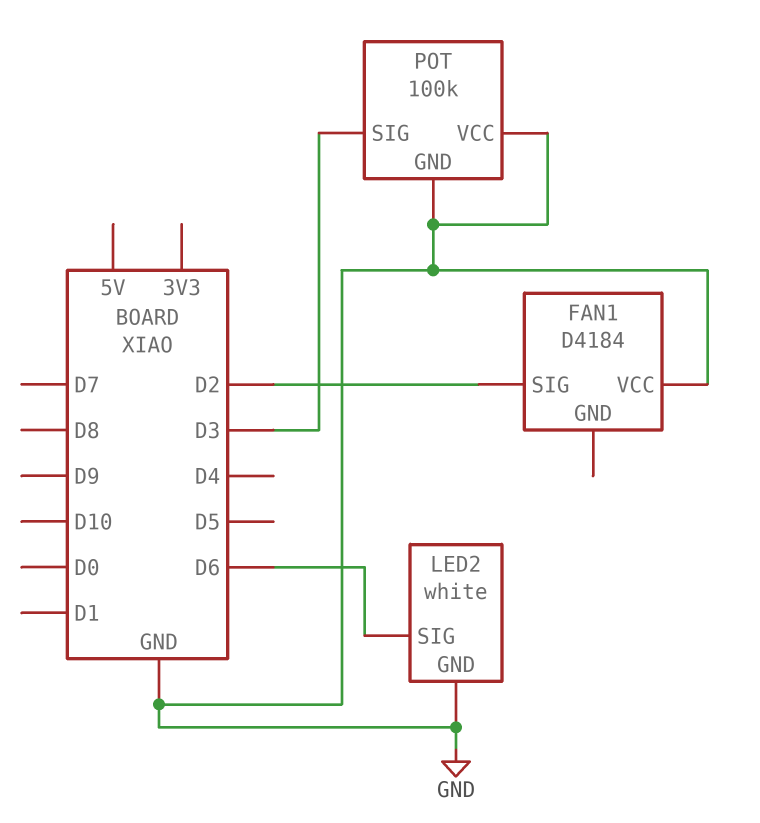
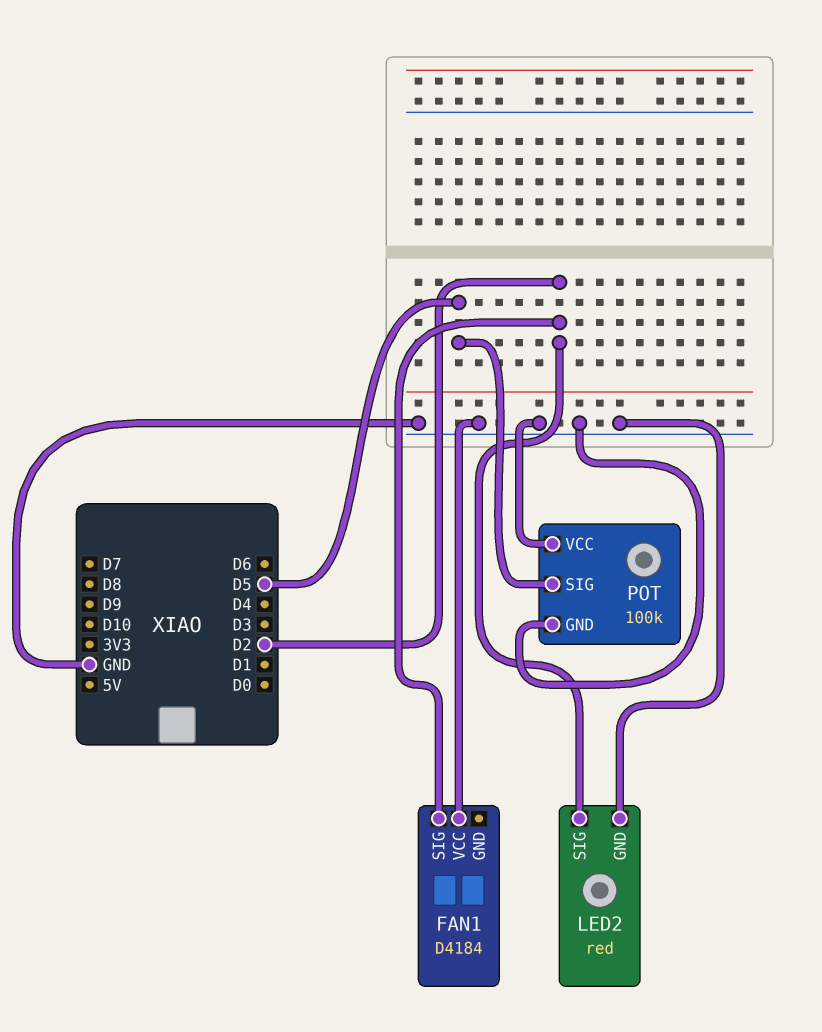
LED2: white -> red
LED2 pin SIG: D6 -> D2
POT pin SIG: D3 -> D5

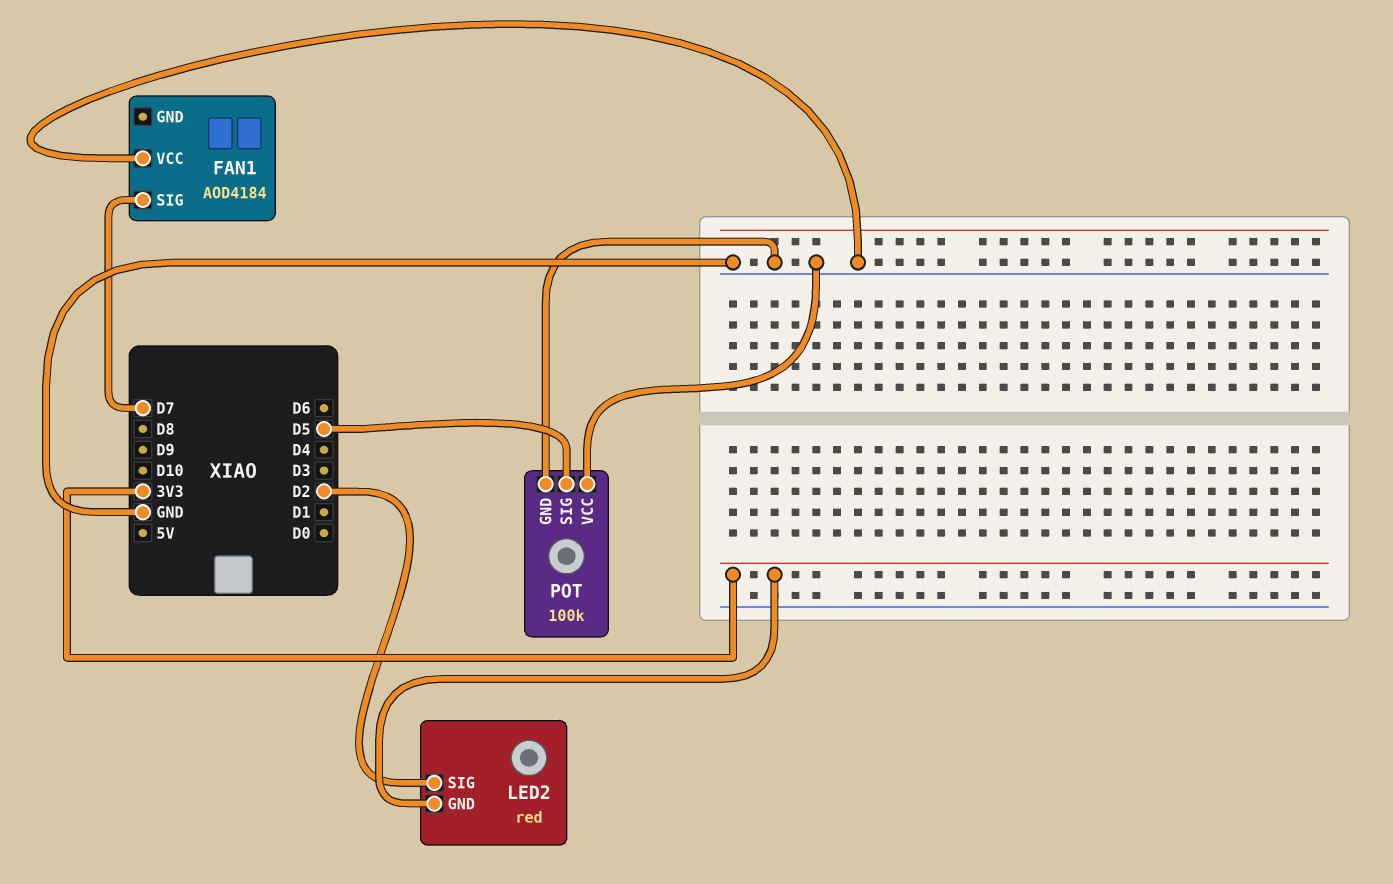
FAN1: D4184 -> AOD4184
FAN1 pin SIG: D2 -> D7
LED2 pin GND: GND -> 3V3

